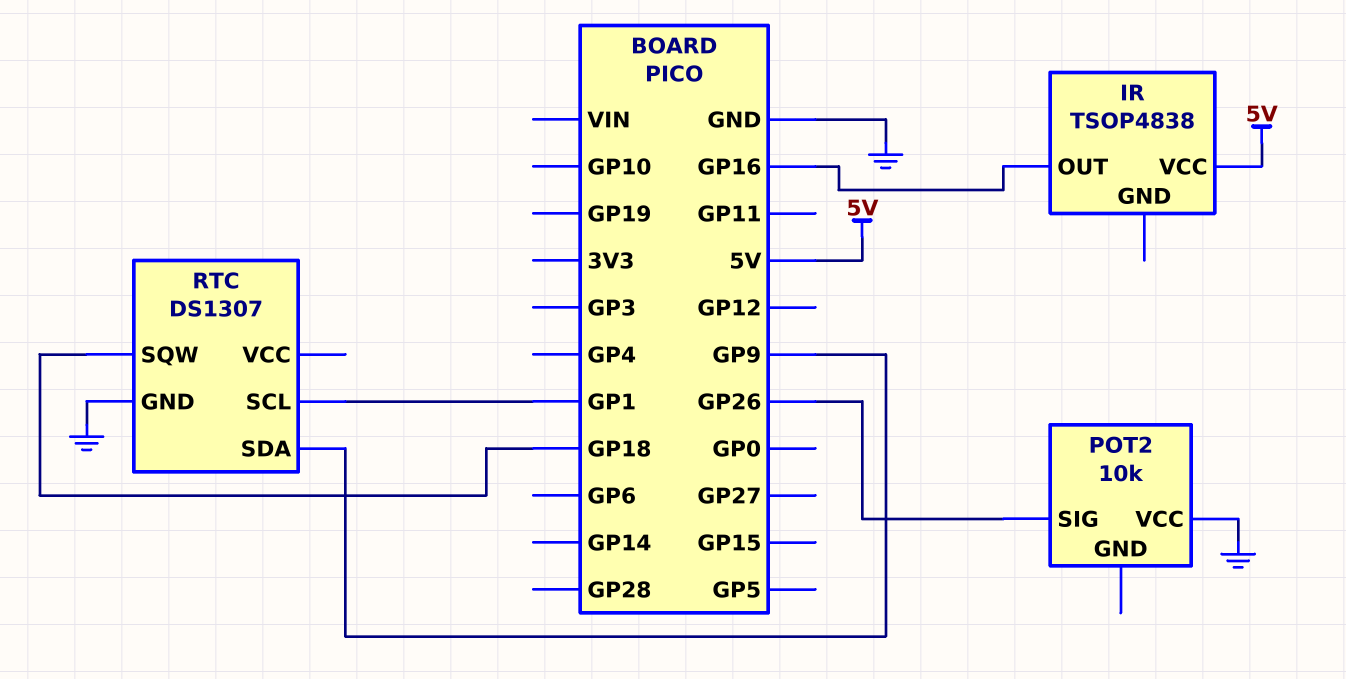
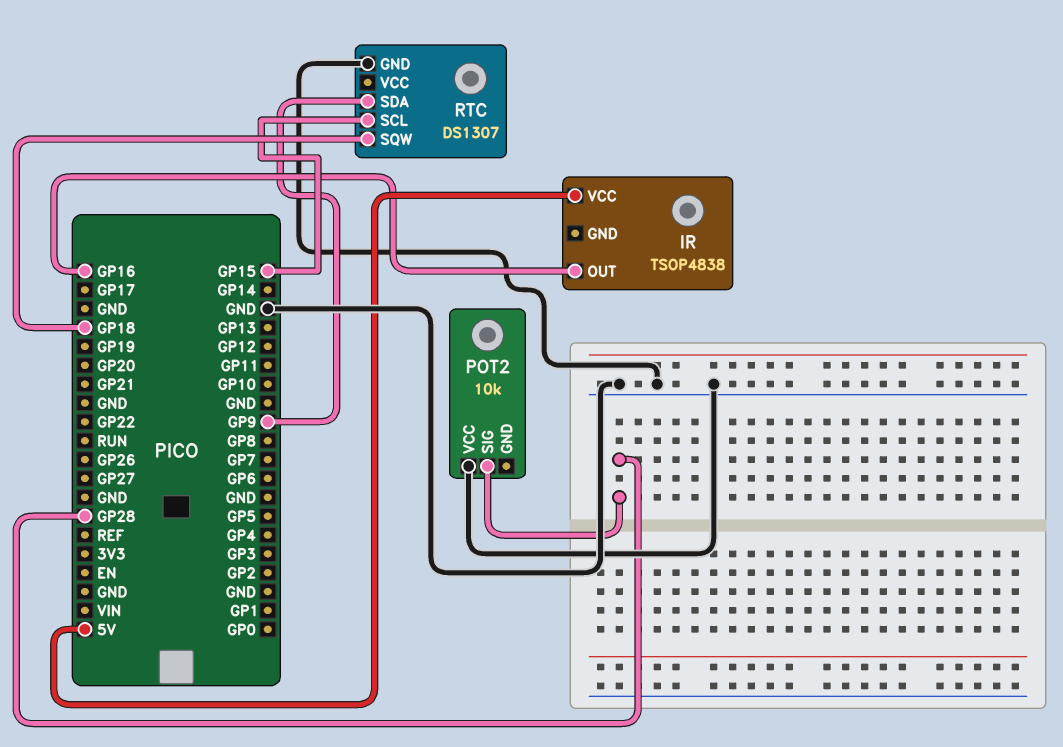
POT2 pin SIG: GP26 -> GP28
RTC pin SCL: GP1 -> GP15

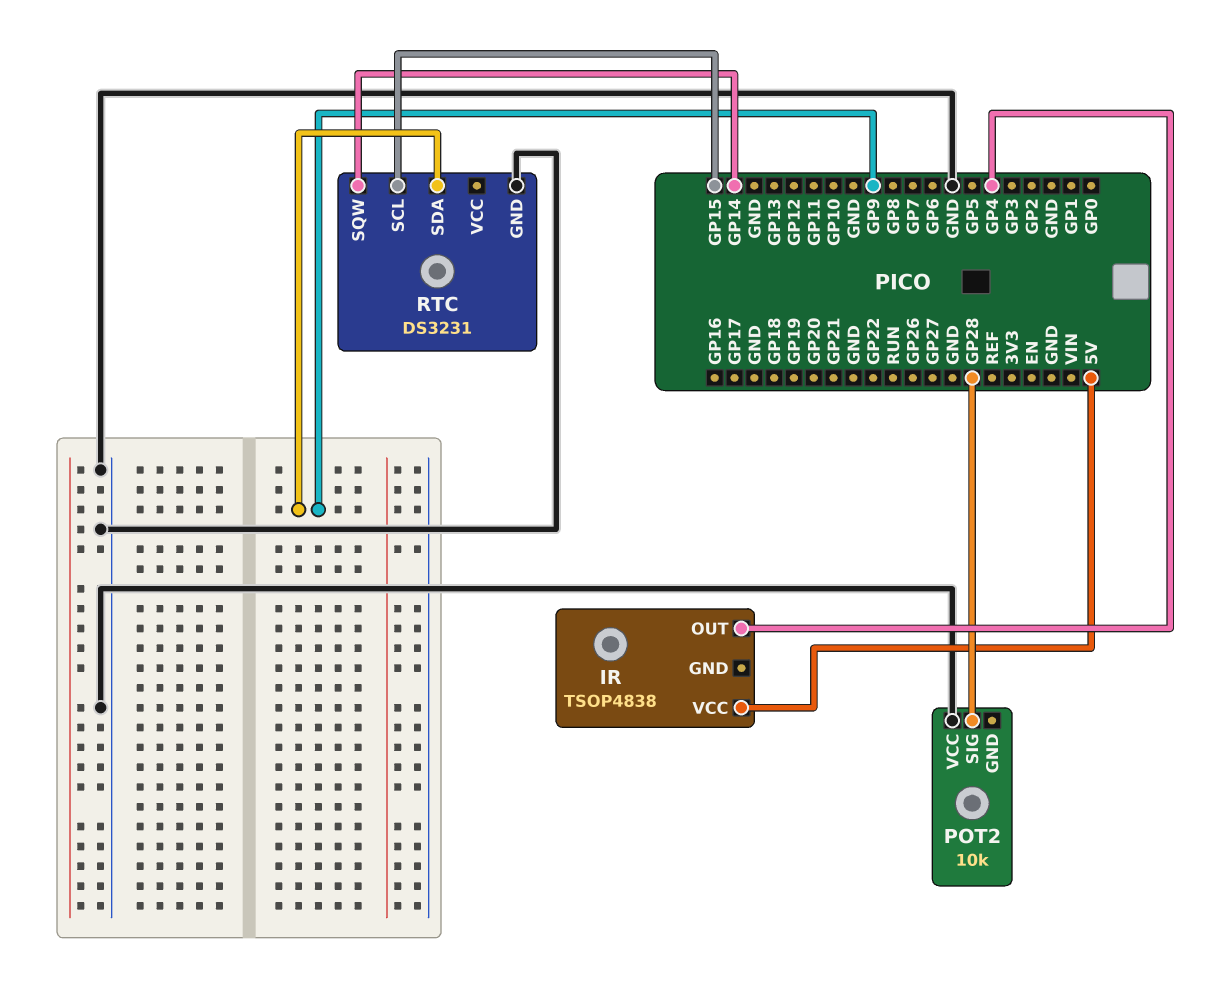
IR pin OUT: GP16 -> GP4
RTC: DS1307 -> DS3231
RTC pin SQW: GP18 -> GP14

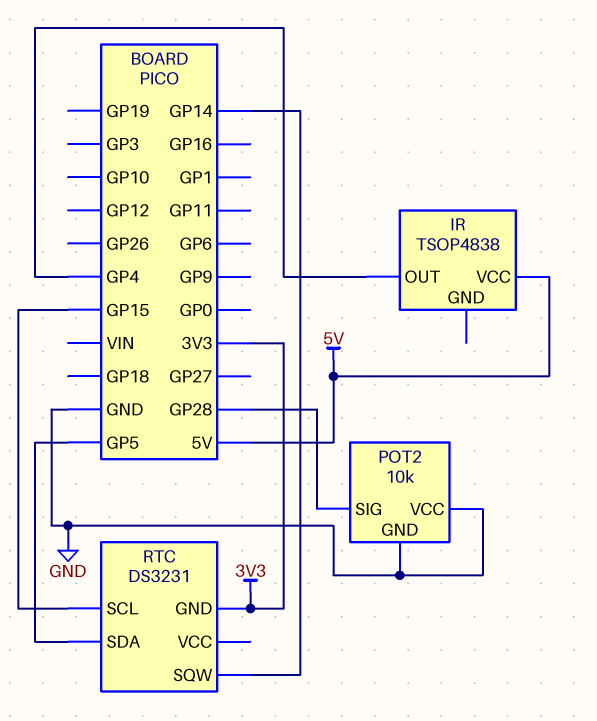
POT2 pin GND: none -> GND
RTC pin GND: GND -> 3V3
RTC pin SDA: GP9 -> GP5

